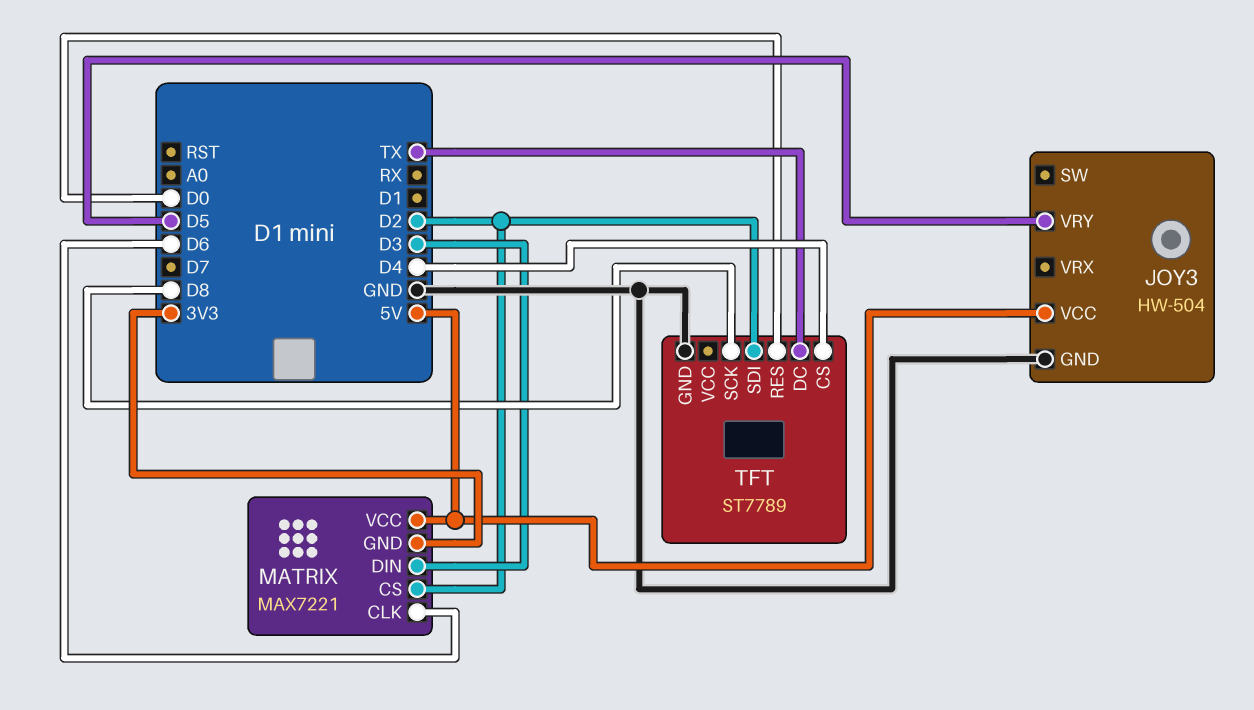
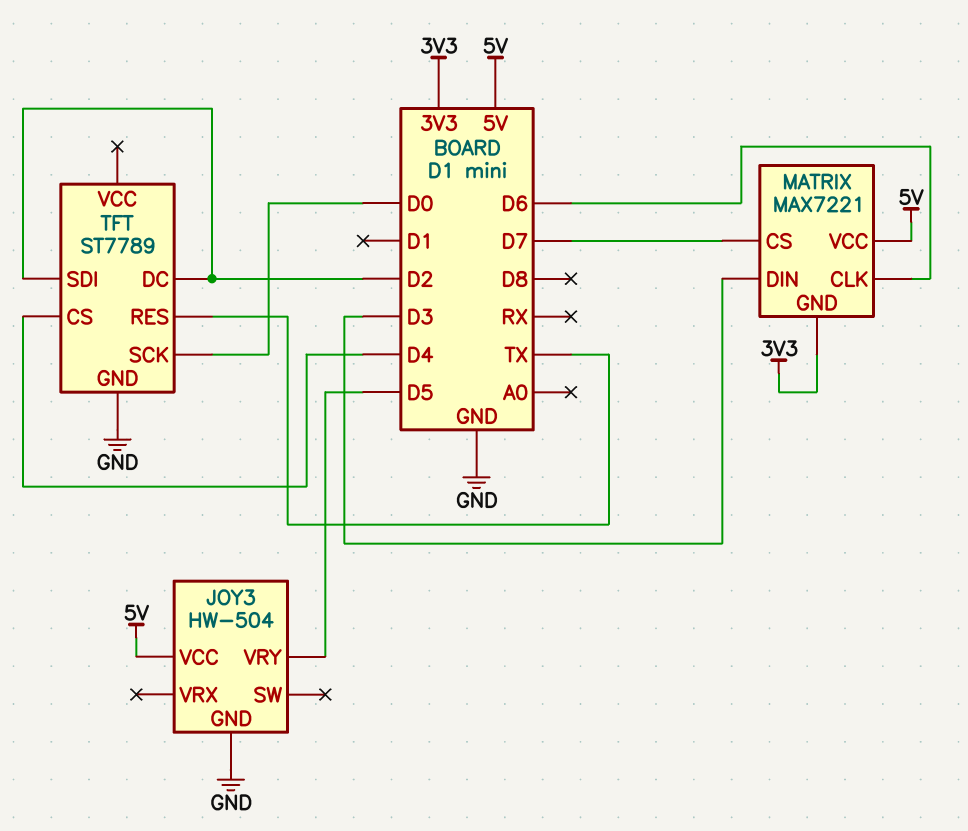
MATRIX pin CS: D2 -> D7
TFT pin DC: TX -> D2
TFT pin RES: D0 -> TX
TFT pin SCK: D8 -> D0

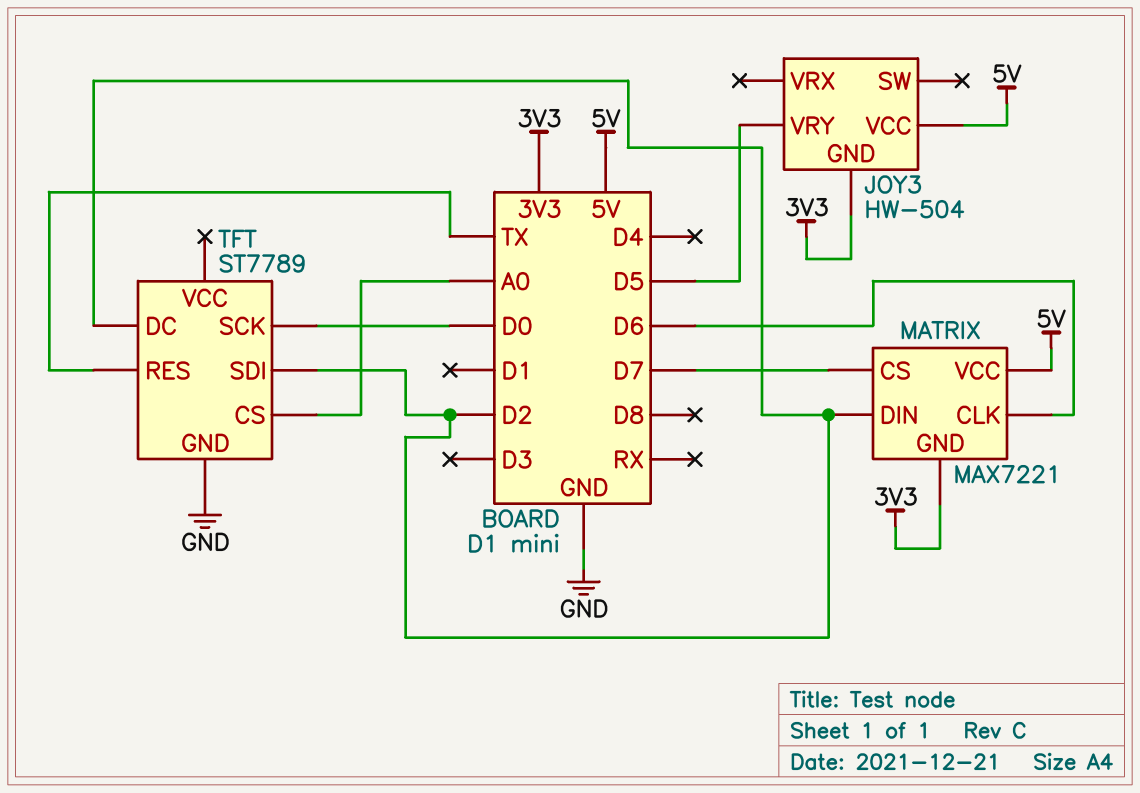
JOY3 pin GND: GND -> 3V3
MATRIX pin DIN: D3 -> D2
TFT pin CS: D4 -> A0

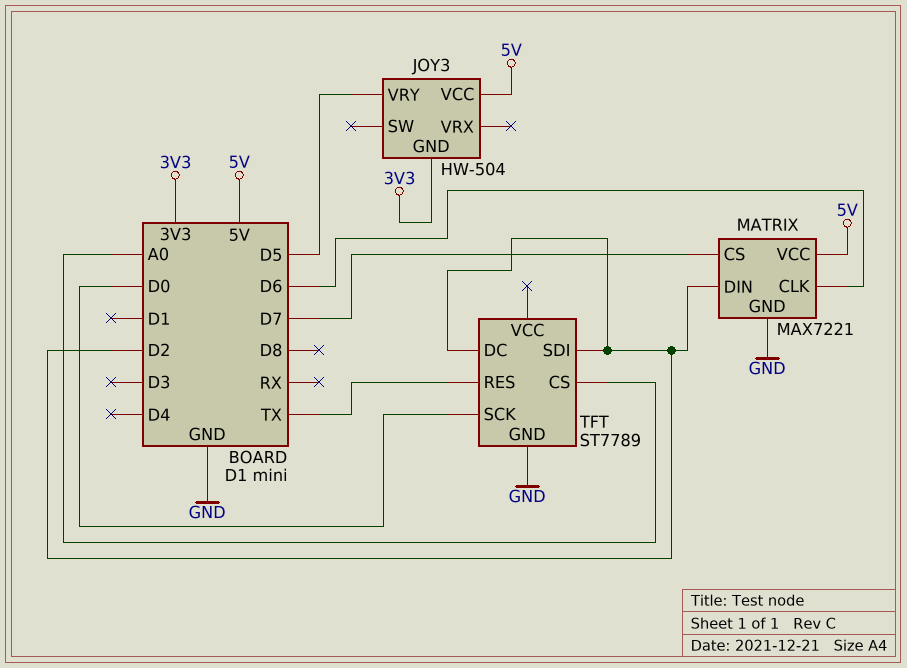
MATRIX pin GND: 3V3 -> GND

